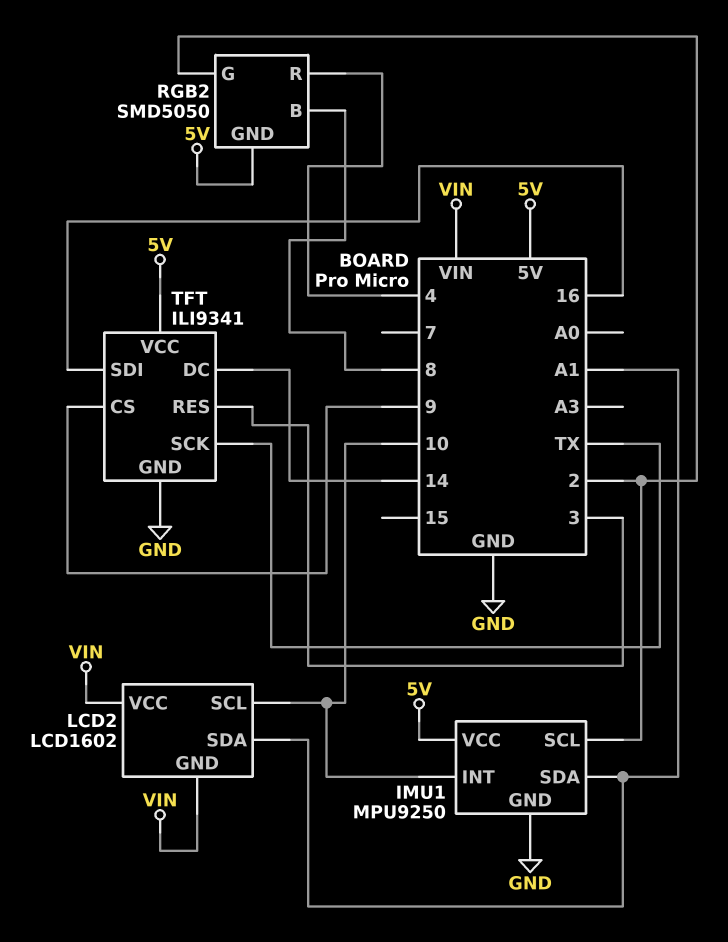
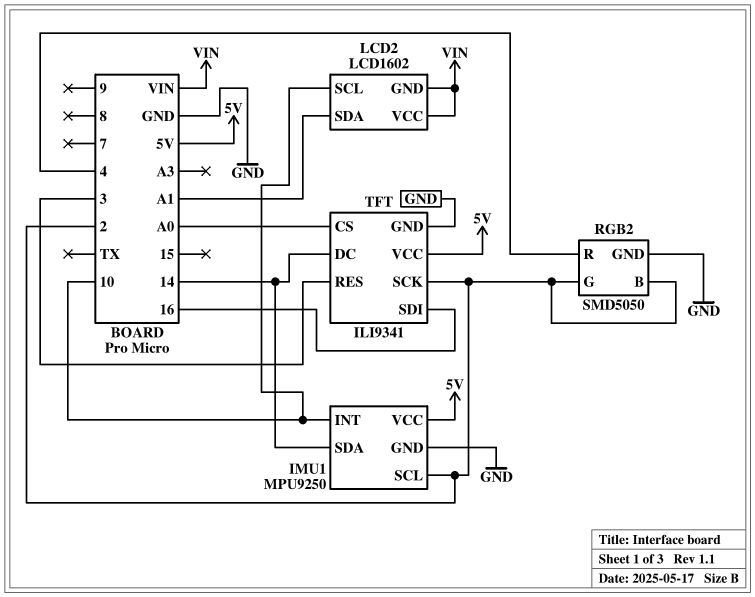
IMU1 pin SDA: A1 -> 14
RGB2 pin B: 8 -> 2
RGB2 pin GND: 5V -> GND
TFT pin CS: 9 -> A0
TFT pin SCK: TX -> 2

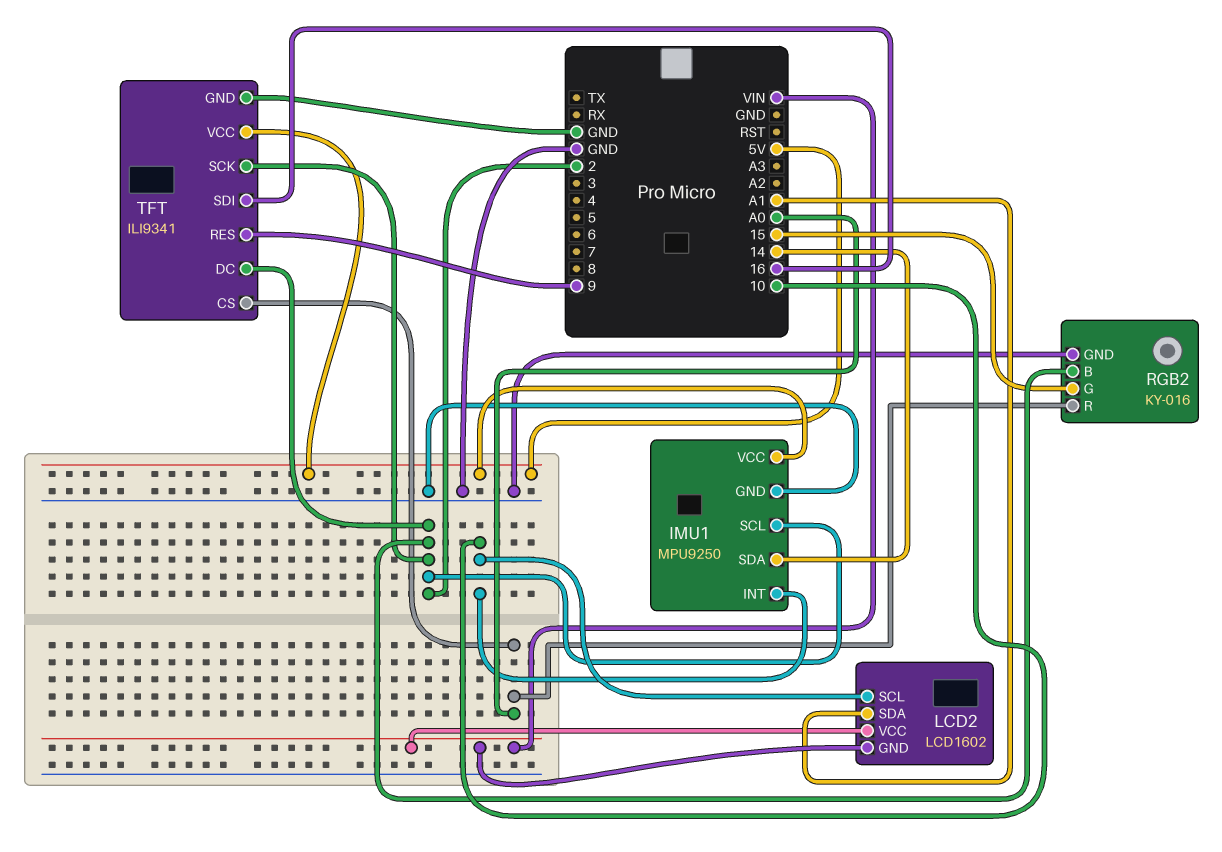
RGB2: SMD5050 -> KY-016
RGB2 pin G: 2 -> 15
RGB2 pin R: 4 -> A0
TFT pin DC: 14 -> 2
TFT pin RES: 3 -> 9

